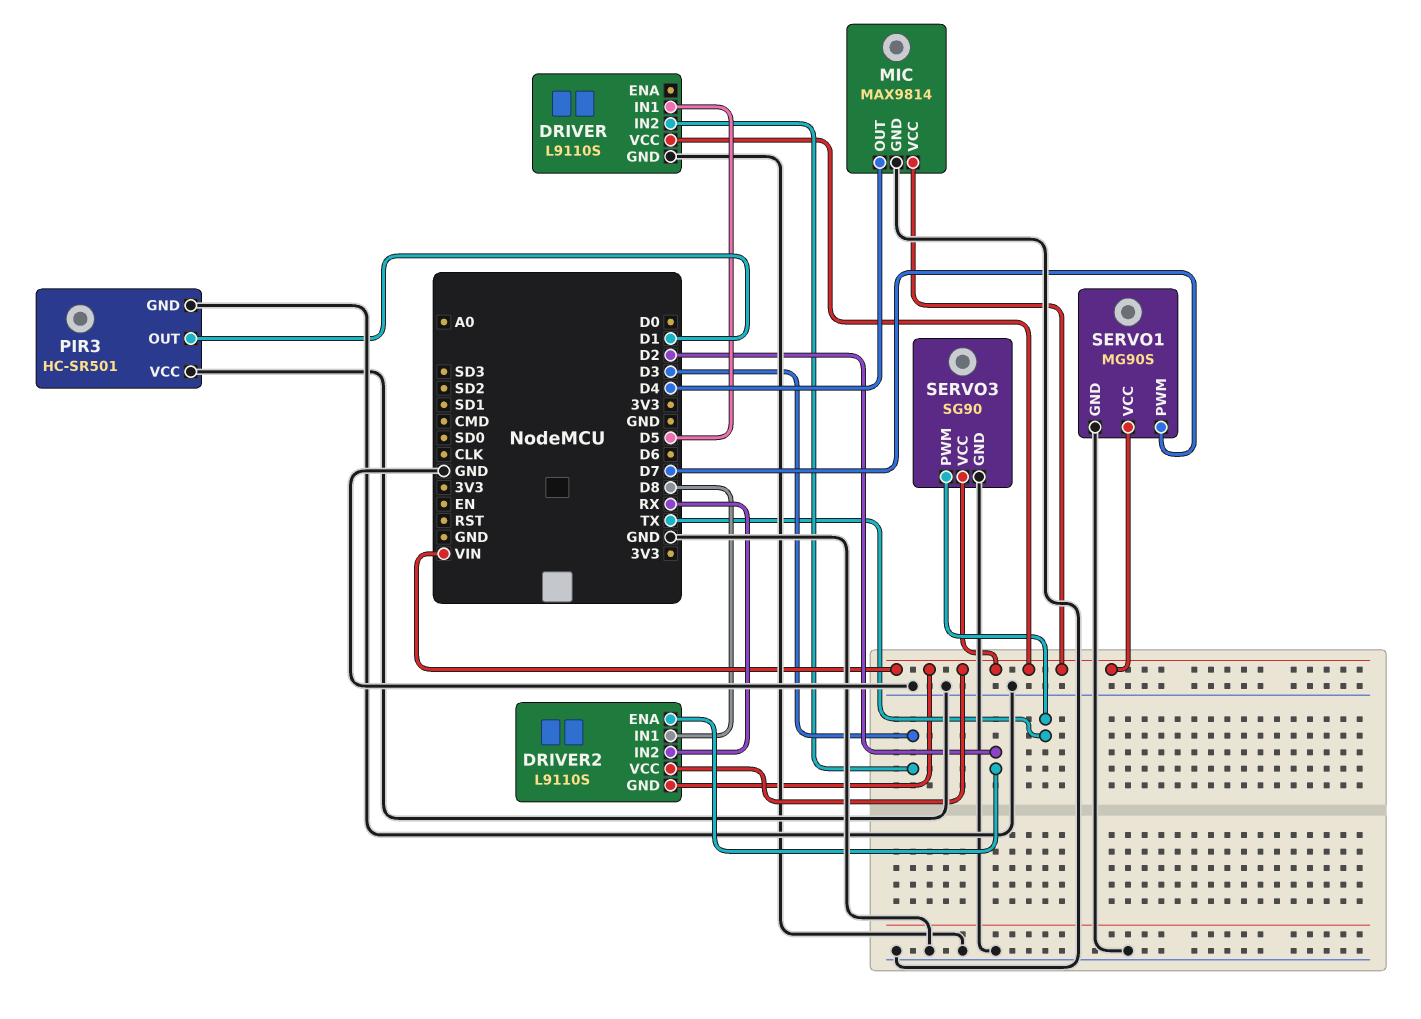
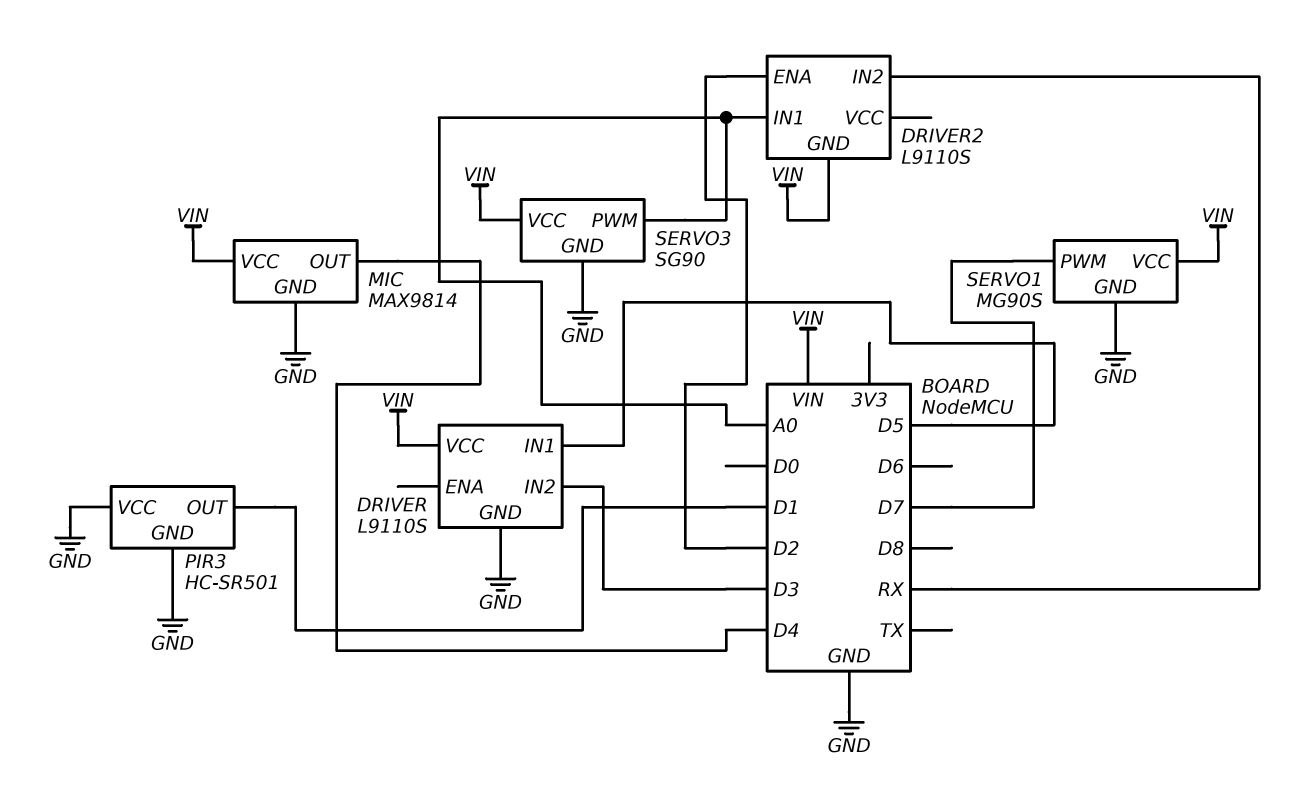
DRIVER2 pin IN1: D8 -> A0
DRIVER2 pin VCC: VIN -> none
SERVO3 pin PWM: TX -> A0

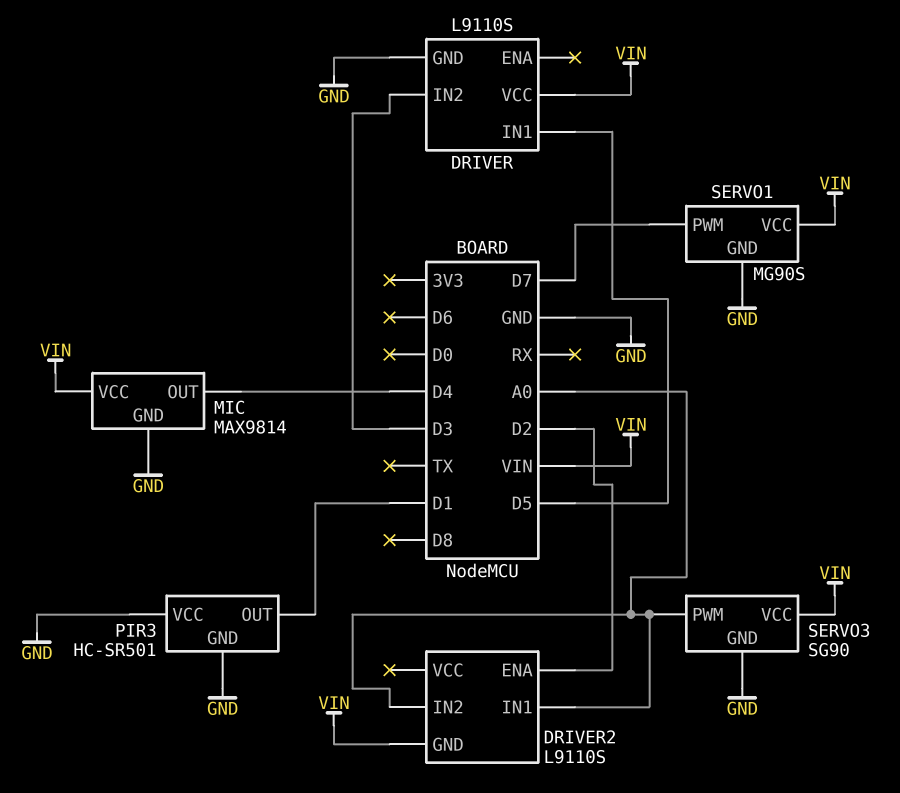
DRIVER2 pin IN2: RX -> A0

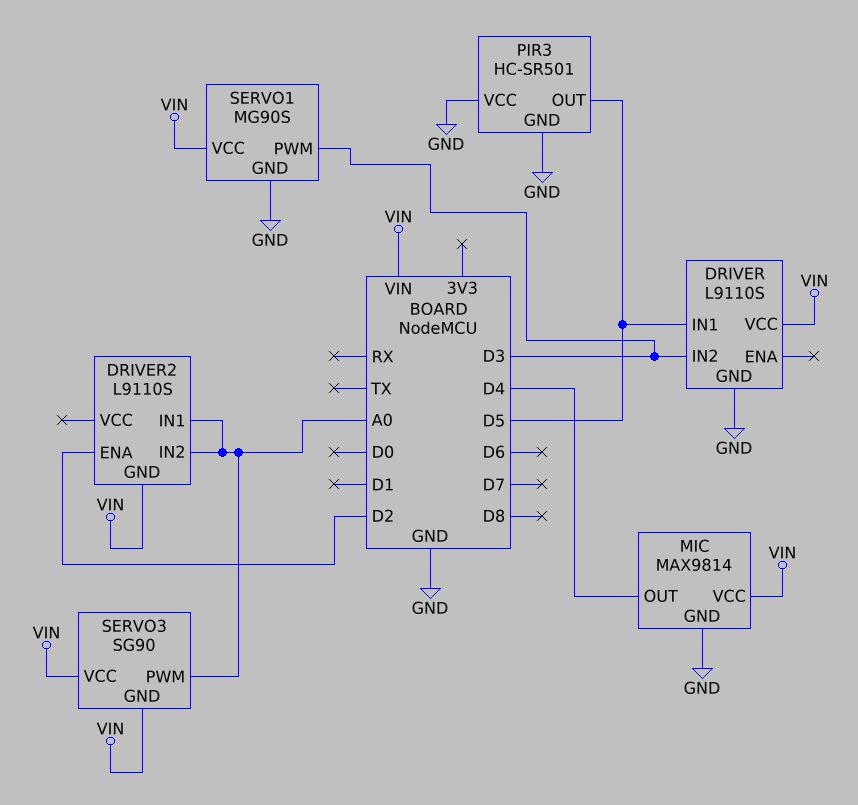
PIR3 pin OUT: D1 -> D5
SERVO1 pin PWM: D7 -> D3
SERVO3 pin GND: GND -> VIN

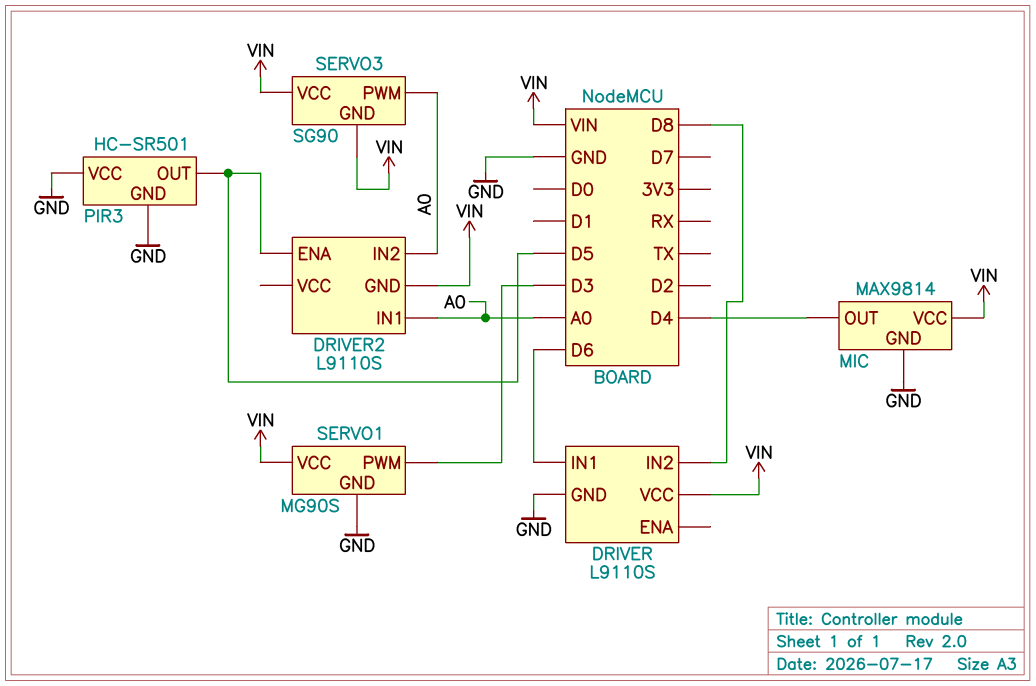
DRIVER pin IN1: D5 -> D6
DRIVER pin IN2: D3 -> D8
DRIVER2 pin ENA: D2 -> D5

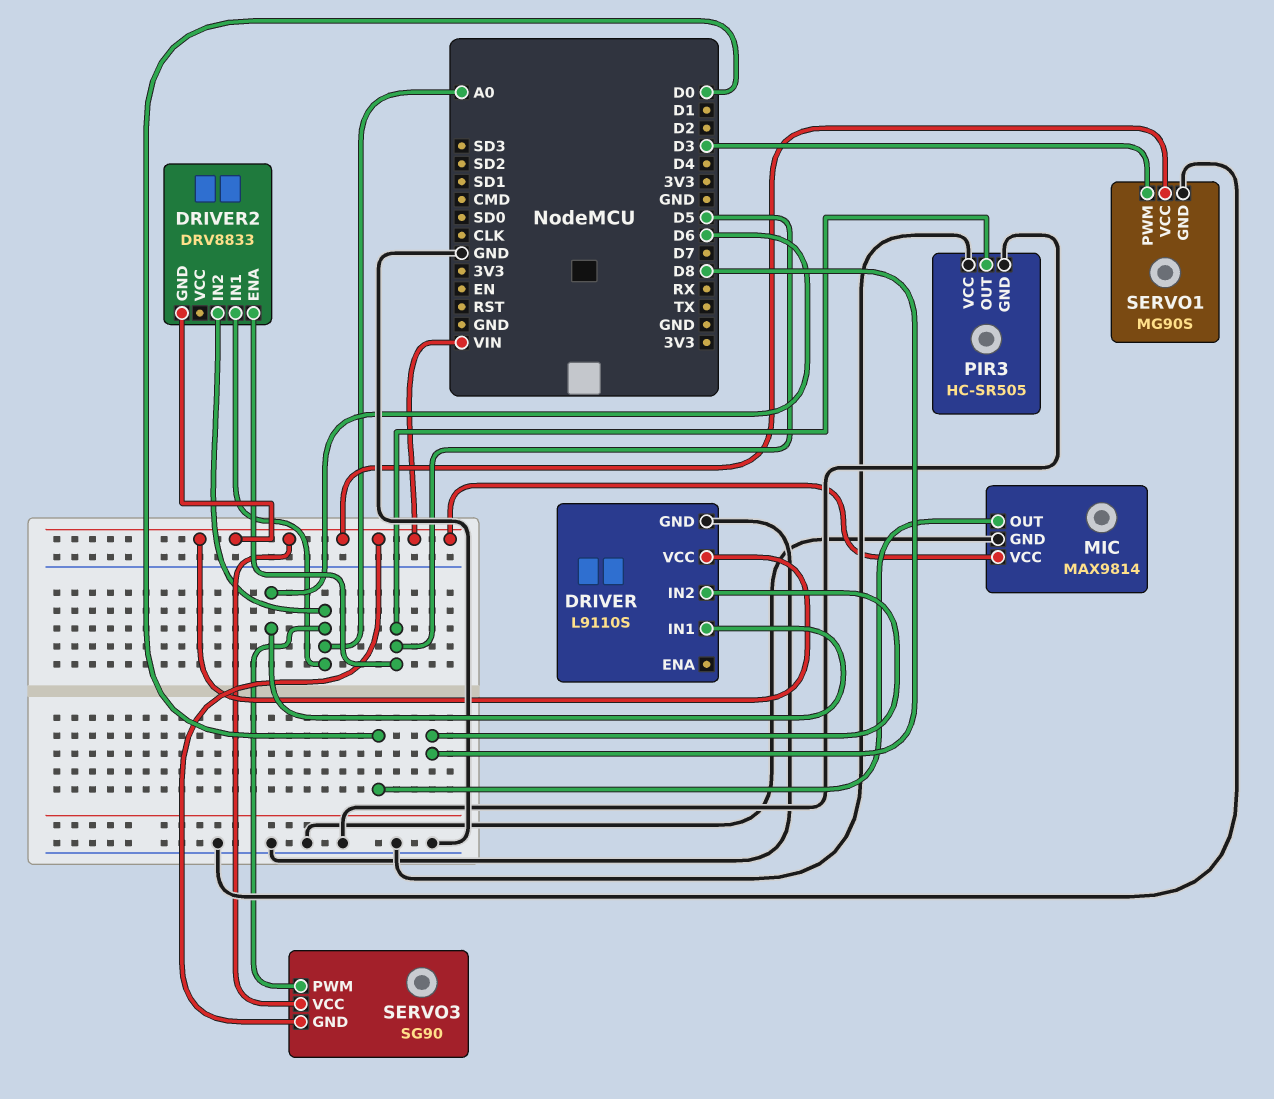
DRIVER2: L9110S -> DRV8833
MIC pin OUT: D4 -> D0
PIR3: HC-SR501 -> HC-SR505

